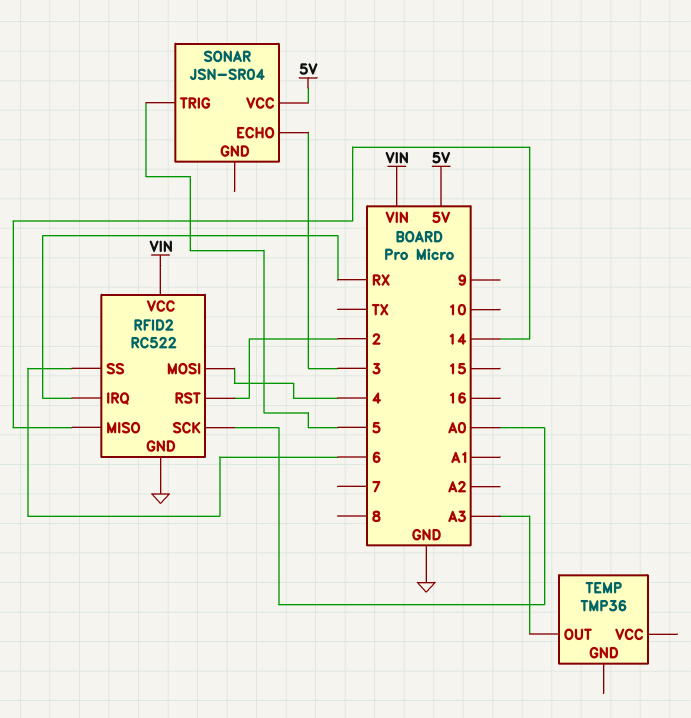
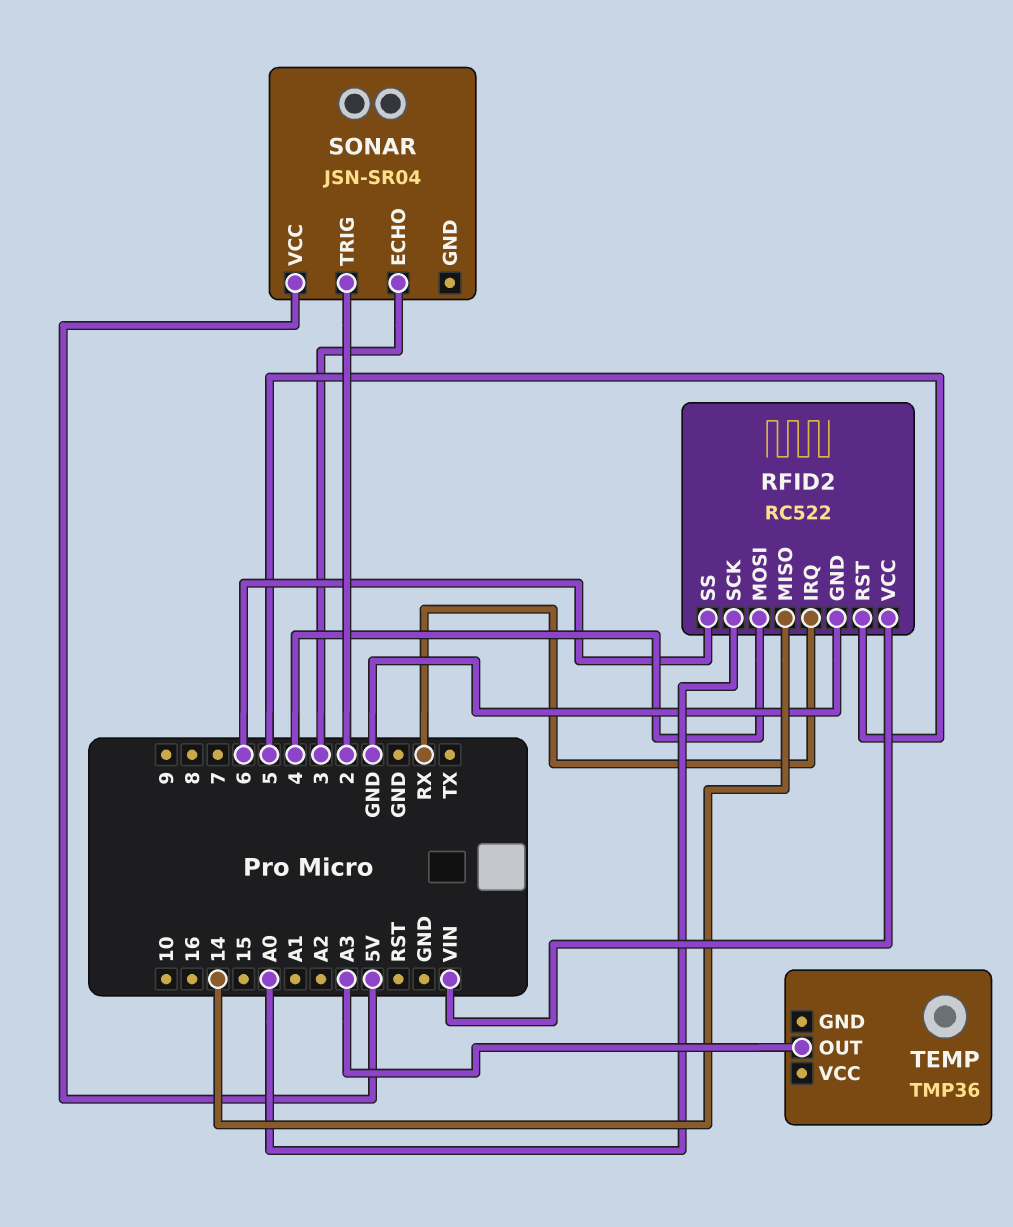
RFID2 pin RST: 2 -> 5
SONAR pin TRIG: 5 -> 2

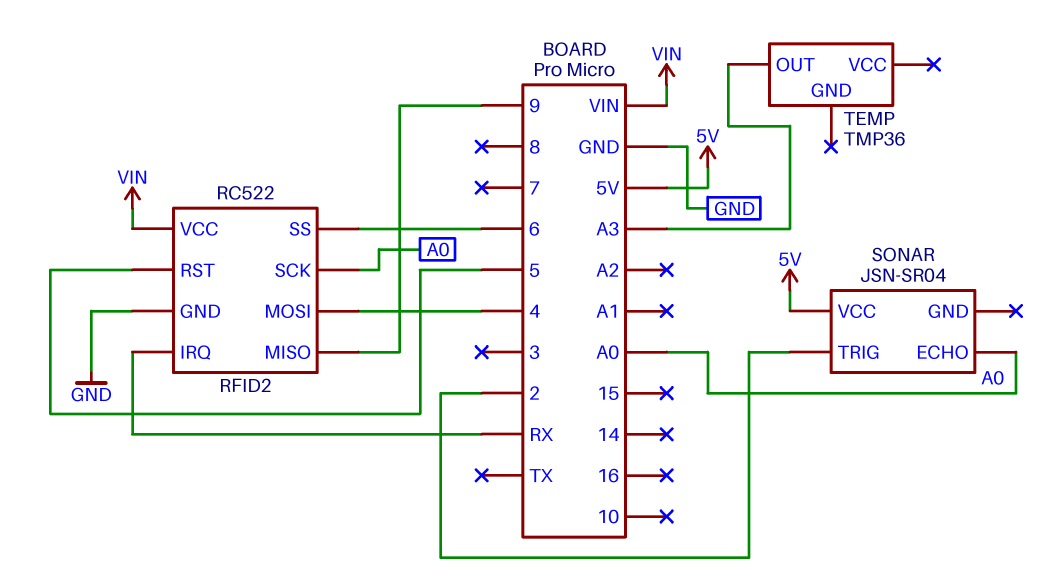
RFID2 pin MISO: 14 -> 9
SONAR pin ECHO: 3 -> A0

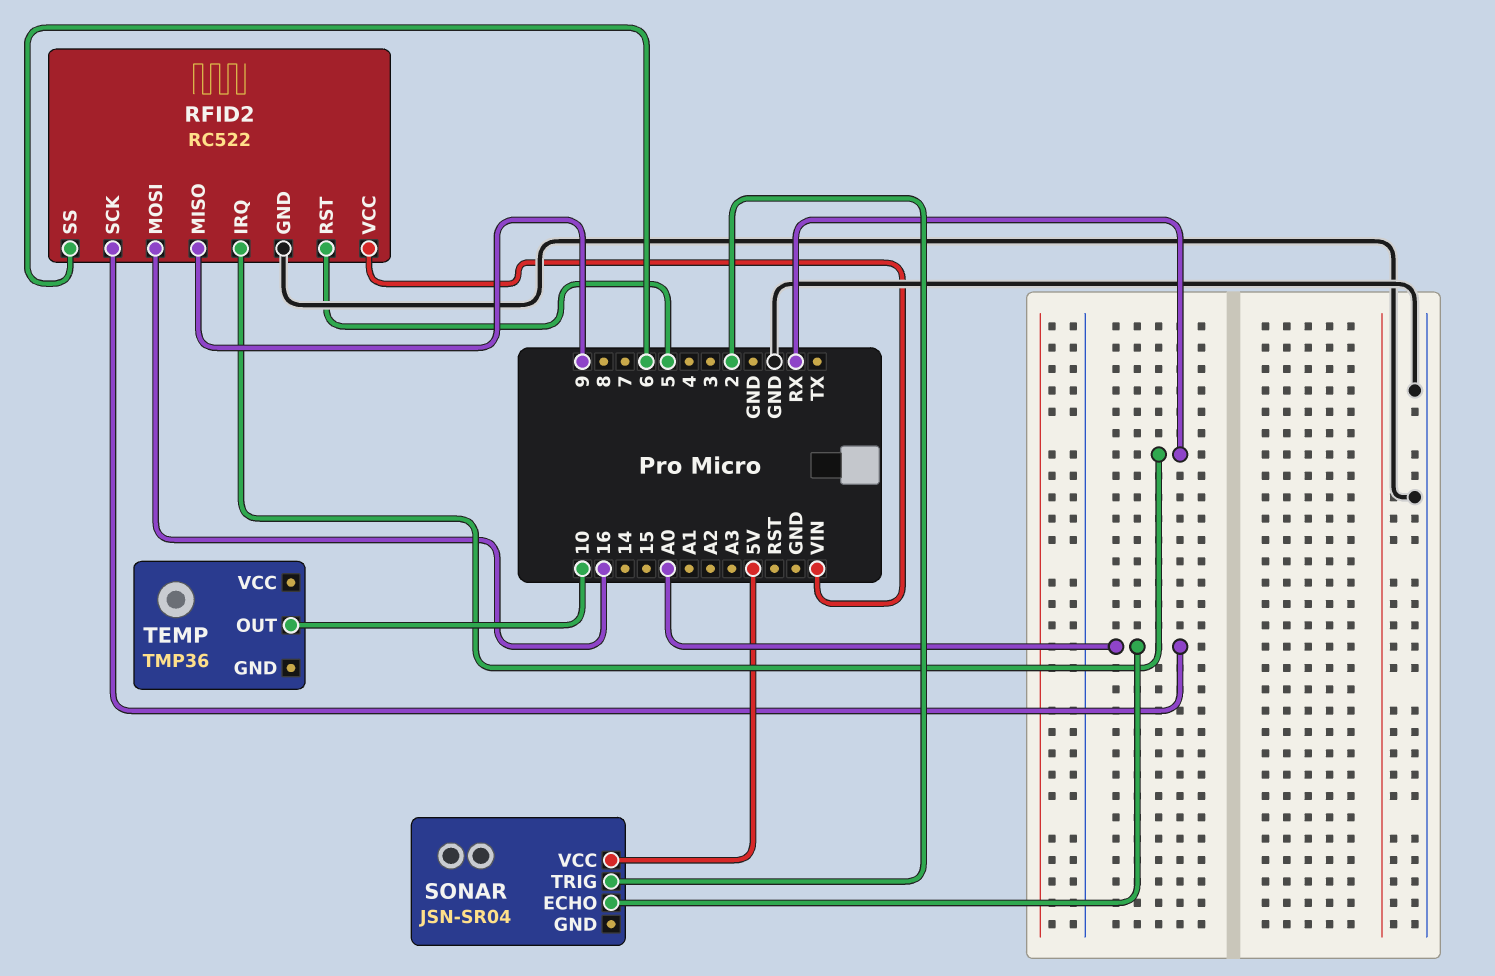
RFID2 pin MOSI: 4 -> 16
TEMP pin OUT: A3 -> 10

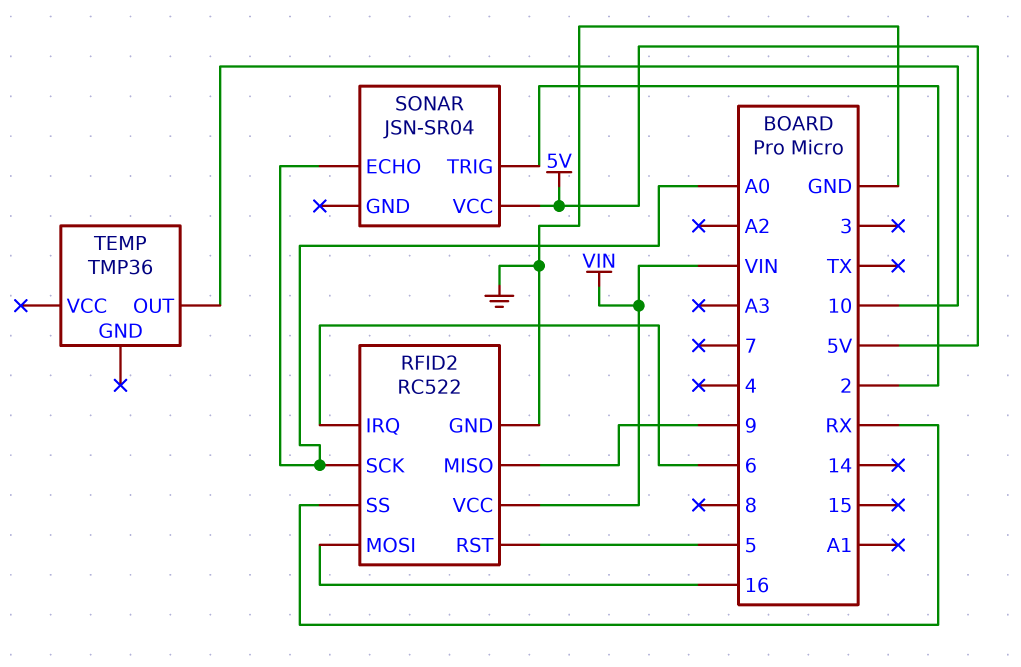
RFID2 pin IRQ: RX -> 6
RFID2 pin SS: 6 -> RX

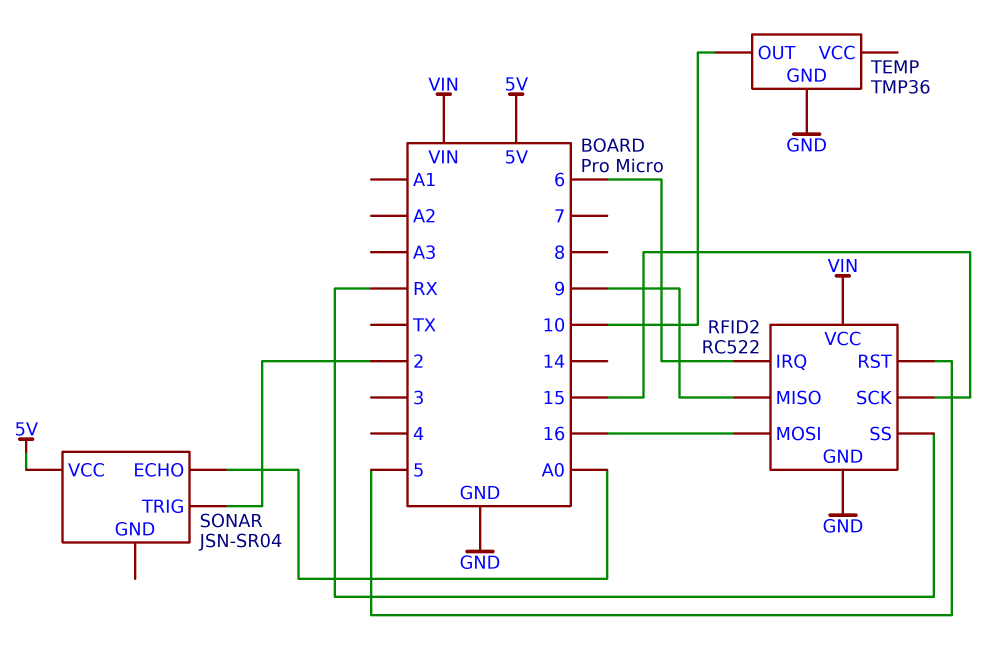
RFID2 pin SCK: A0 -> 15
TEMP pin GND: none -> GND

